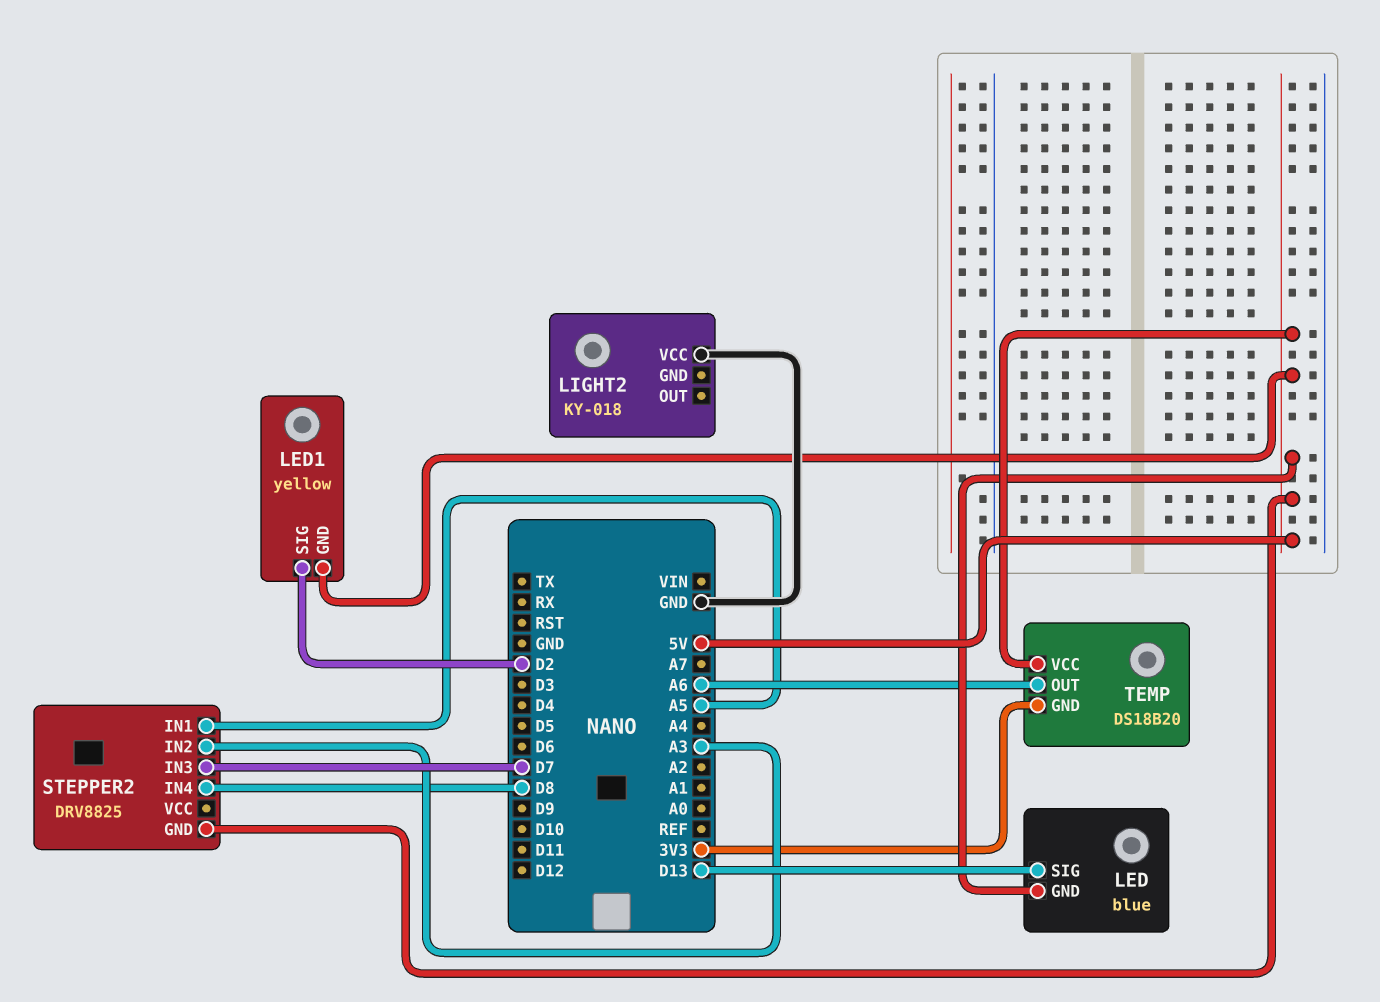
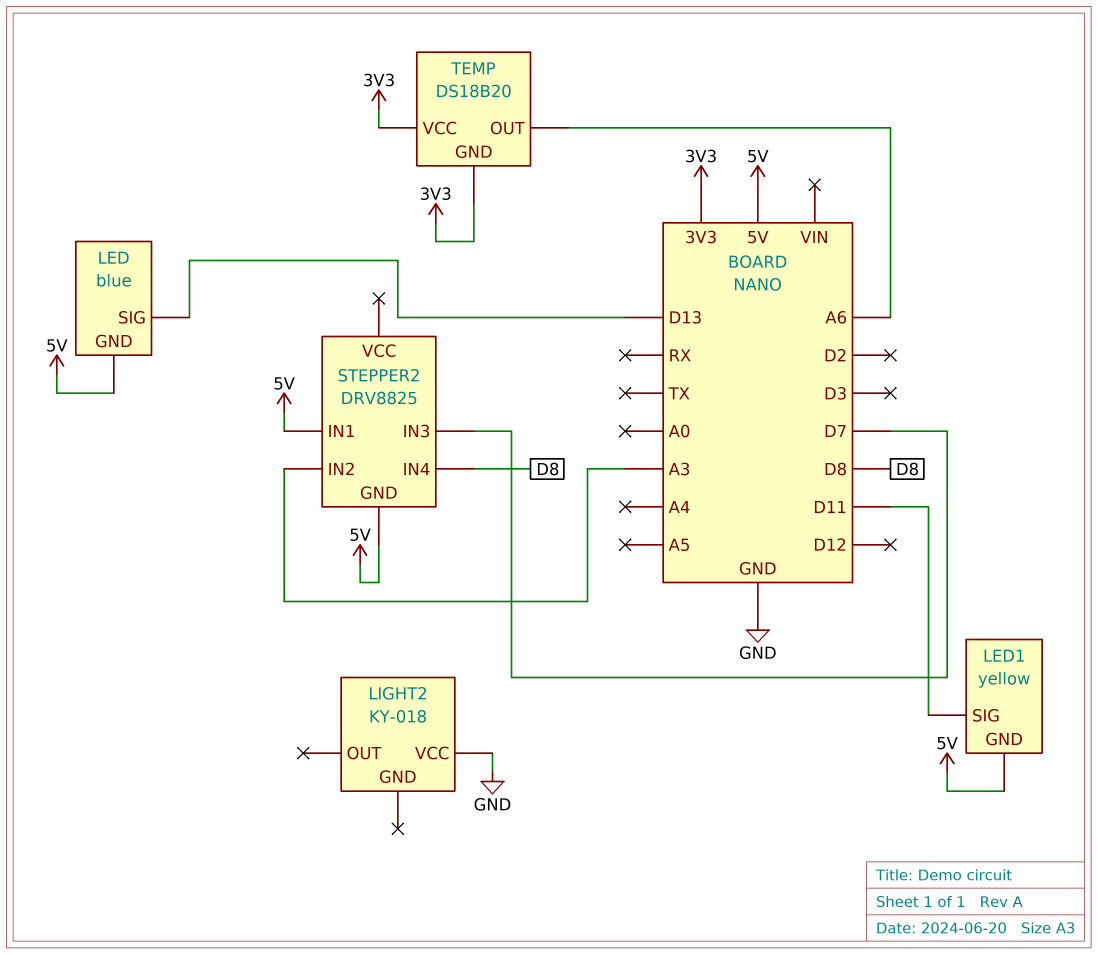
LED1 pin SIG: D2 -> D11
STEPPER2 pin IN1: A5 -> 5V
TEMP pin VCC: 5V -> 3V3

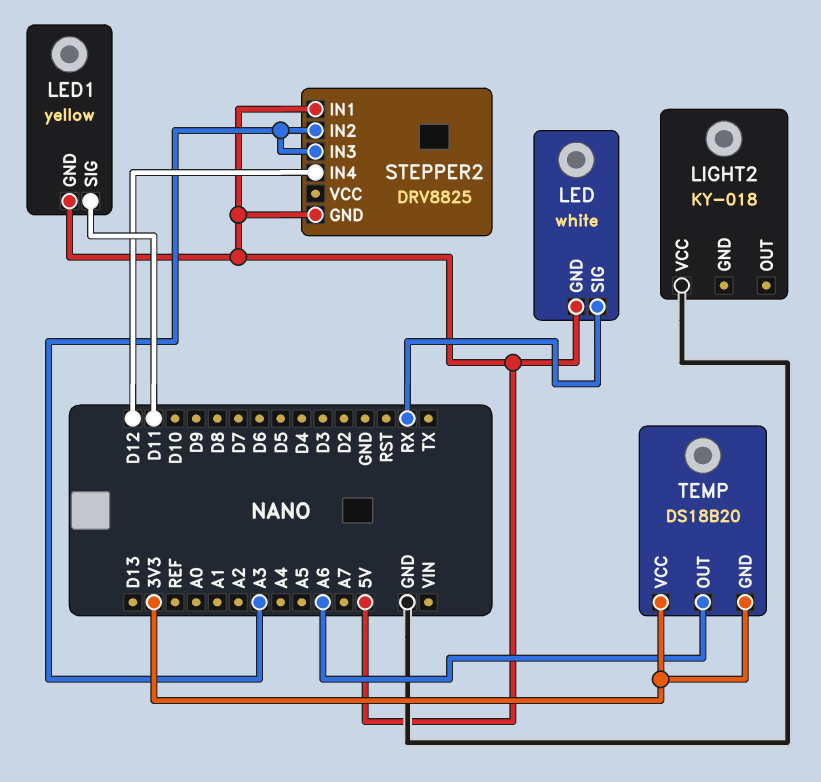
LED: blue -> white
LED pin SIG: D13 -> RX
STEPPER2 pin IN3: D7 -> A3
STEPPER2 pin IN4: D8 -> D12

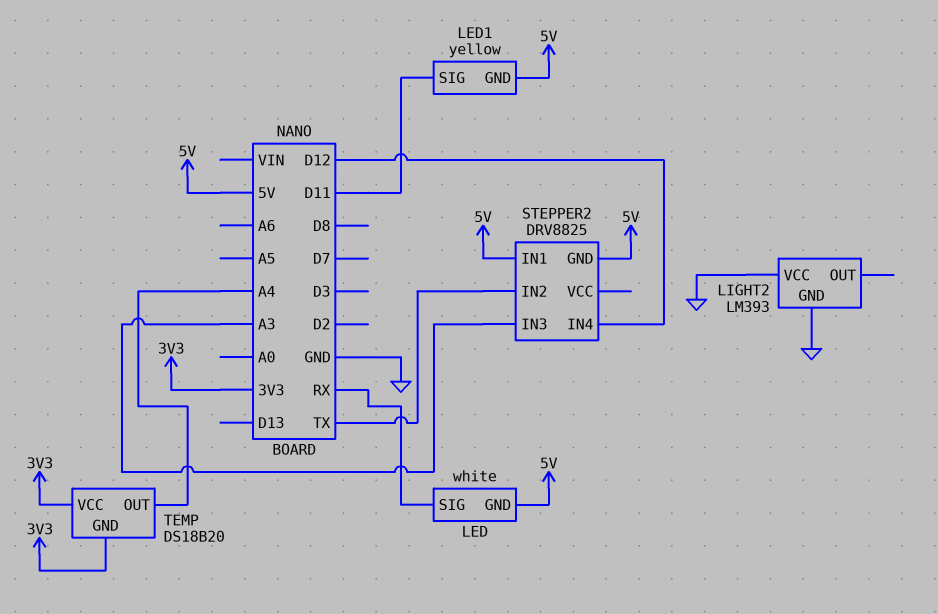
LIGHT2: KY-018 -> LM393
LIGHT2 pin GND: none -> GND
STEPPER2 pin IN2: A3 -> TX
TEMP pin OUT: A6 -> A4

